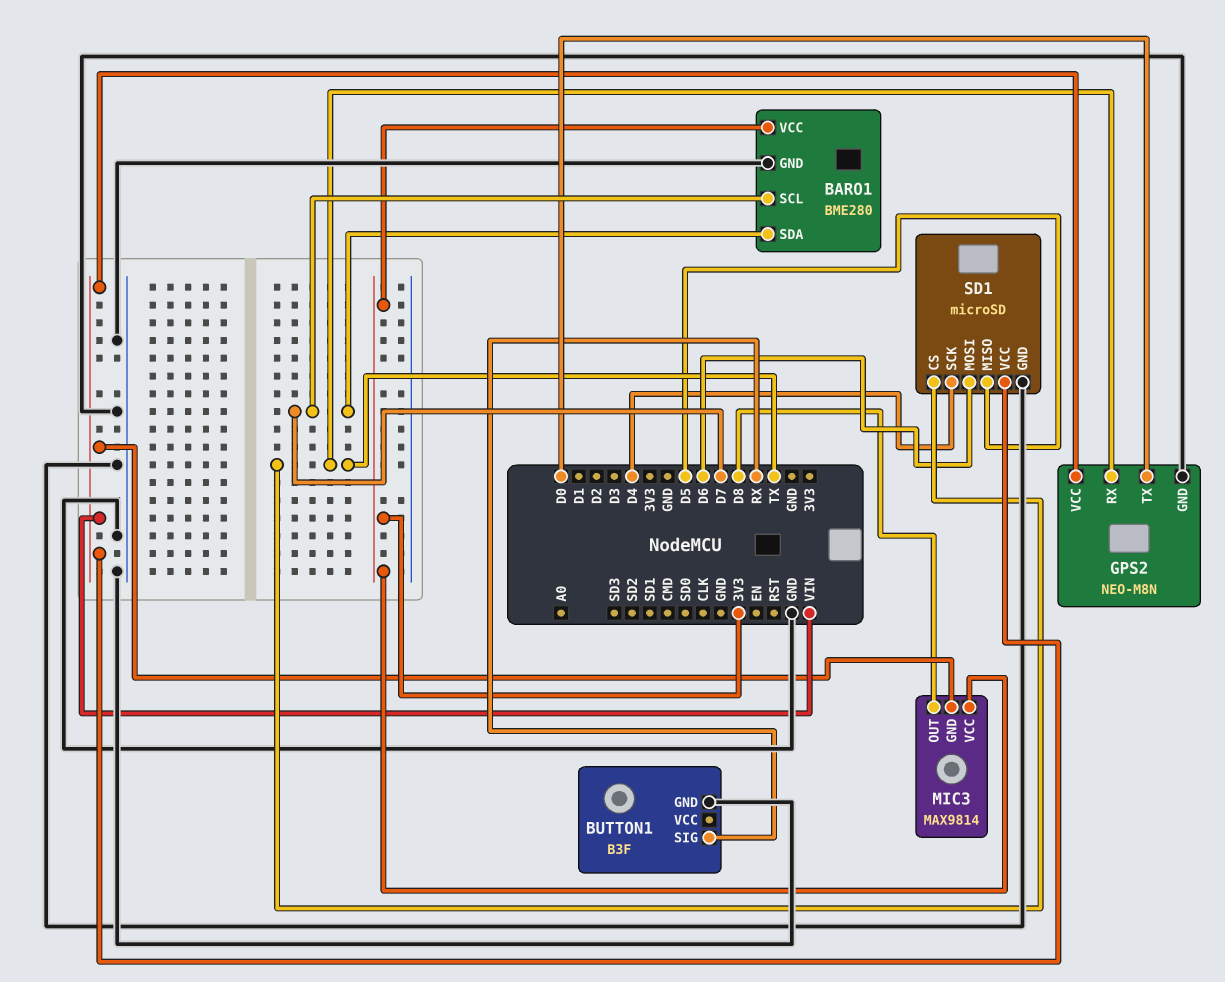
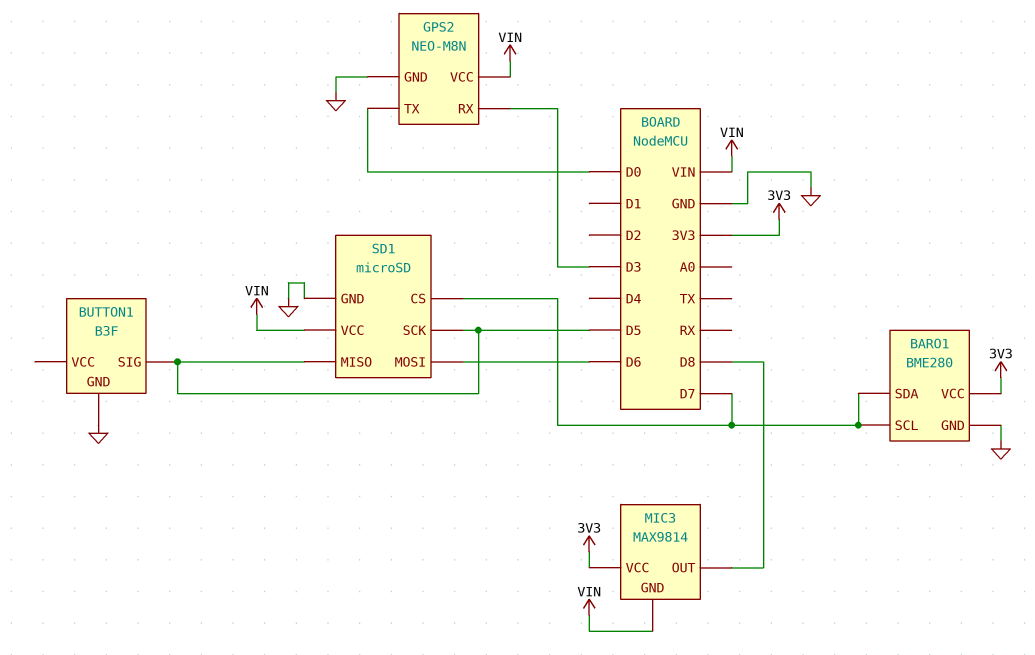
BUTTON1 pin SIG: RX -> D5
GPS2 pin RX: TX -> D3
SD1 pin CS: TX -> D7
SD1 pin SCK: D4 -> D5

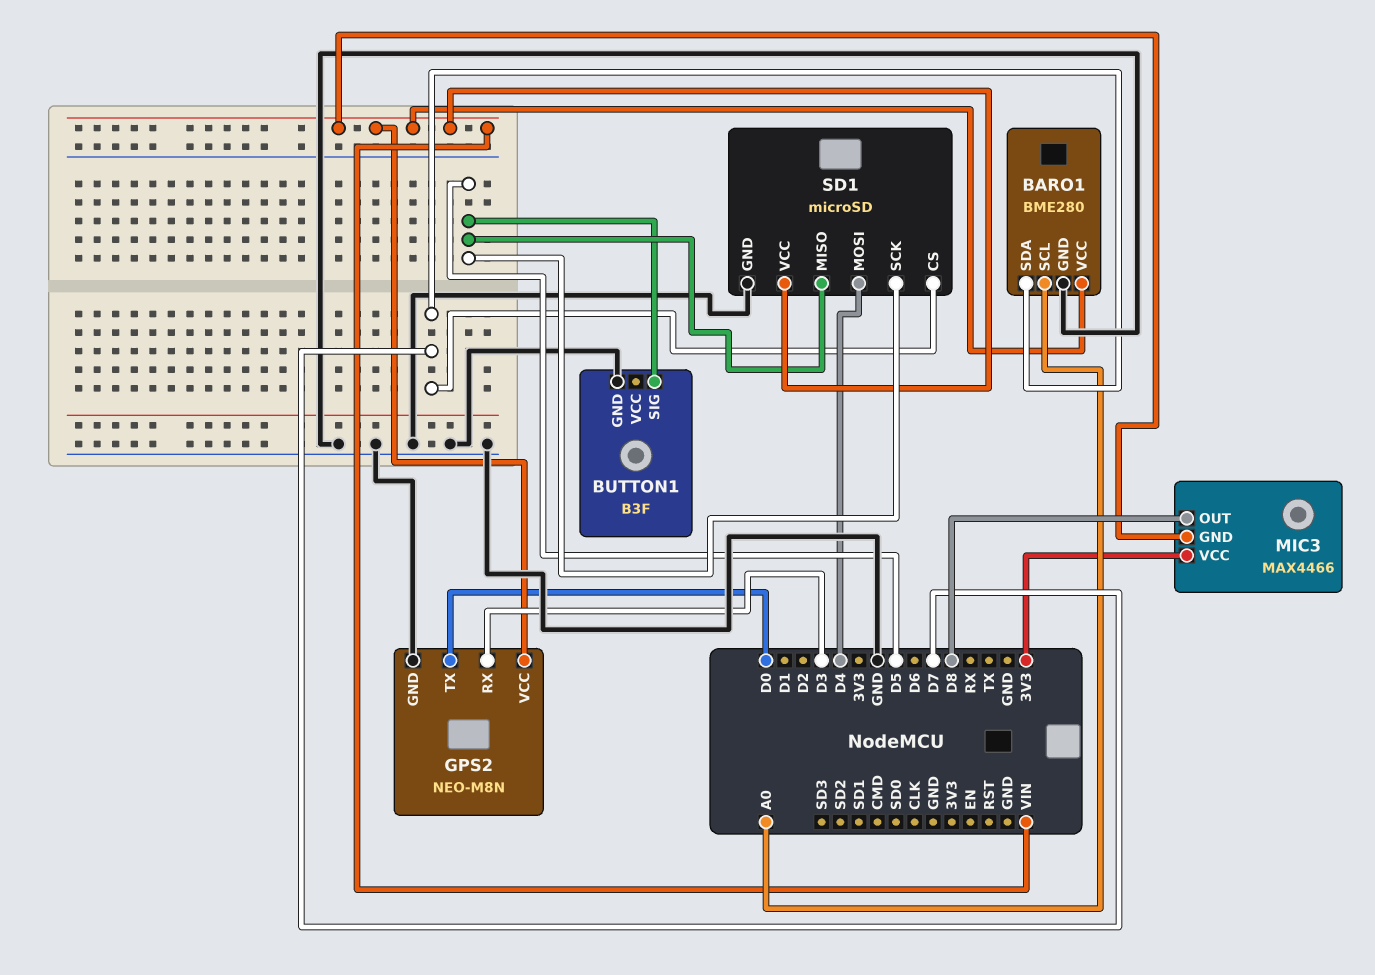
BARO1 pin SCL: D7 -> A0
BARO1 pin VCC: 3V3 -> VIN
MIC3: MAX9814 -> MAX4466
SD1 pin MOSI: D6 -> D4

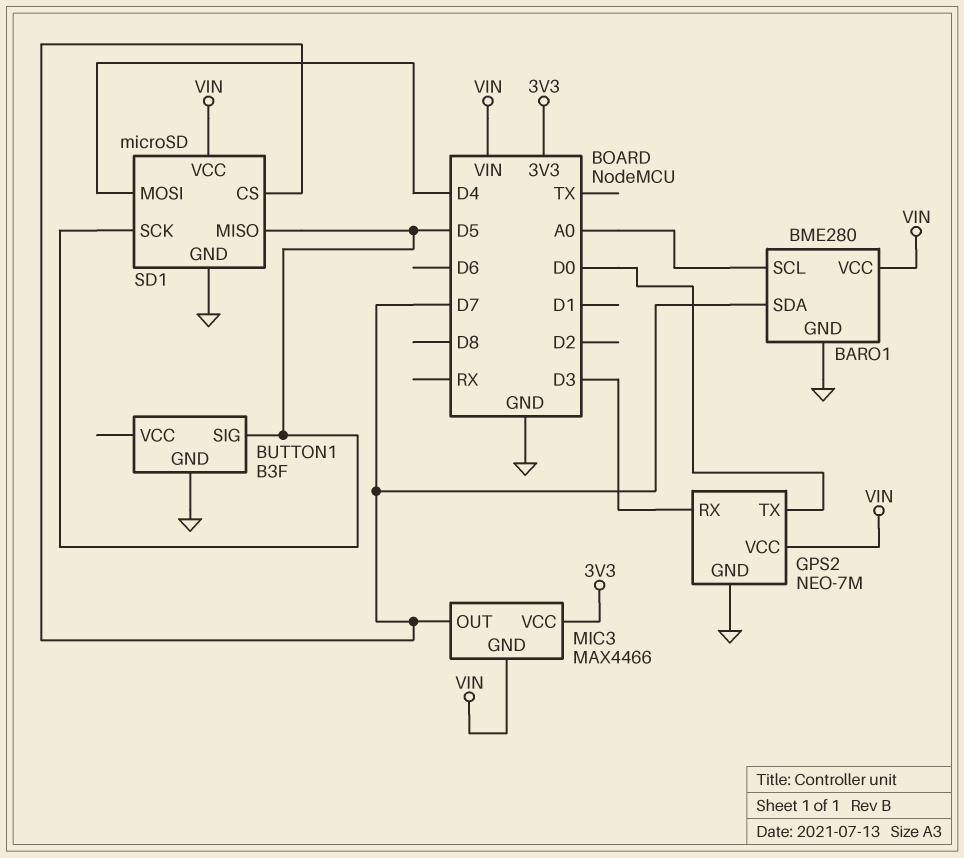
GPS2: NEO-M8N -> NEO-7M
MIC3 pin OUT: D8 -> D7

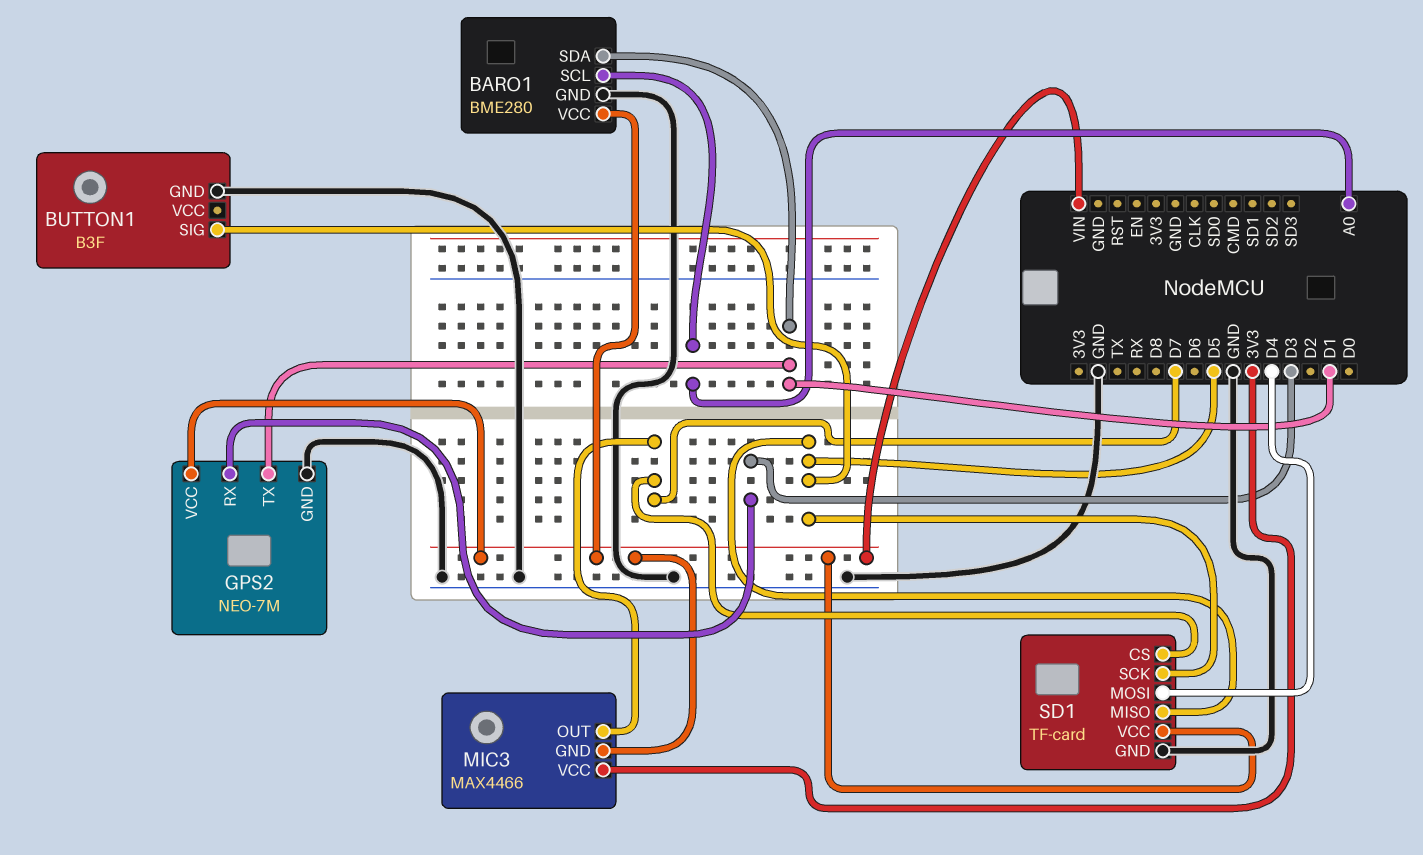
BARO1 pin SDA: D7 -> D1
GPS2 pin TX: D0 -> D1
SD1: microSD -> TF-card

